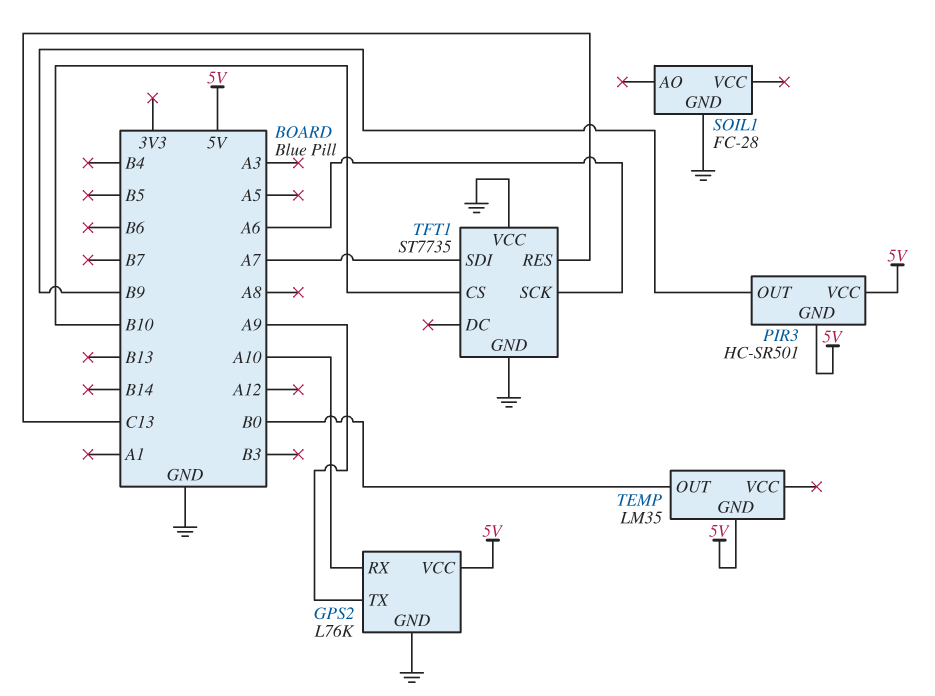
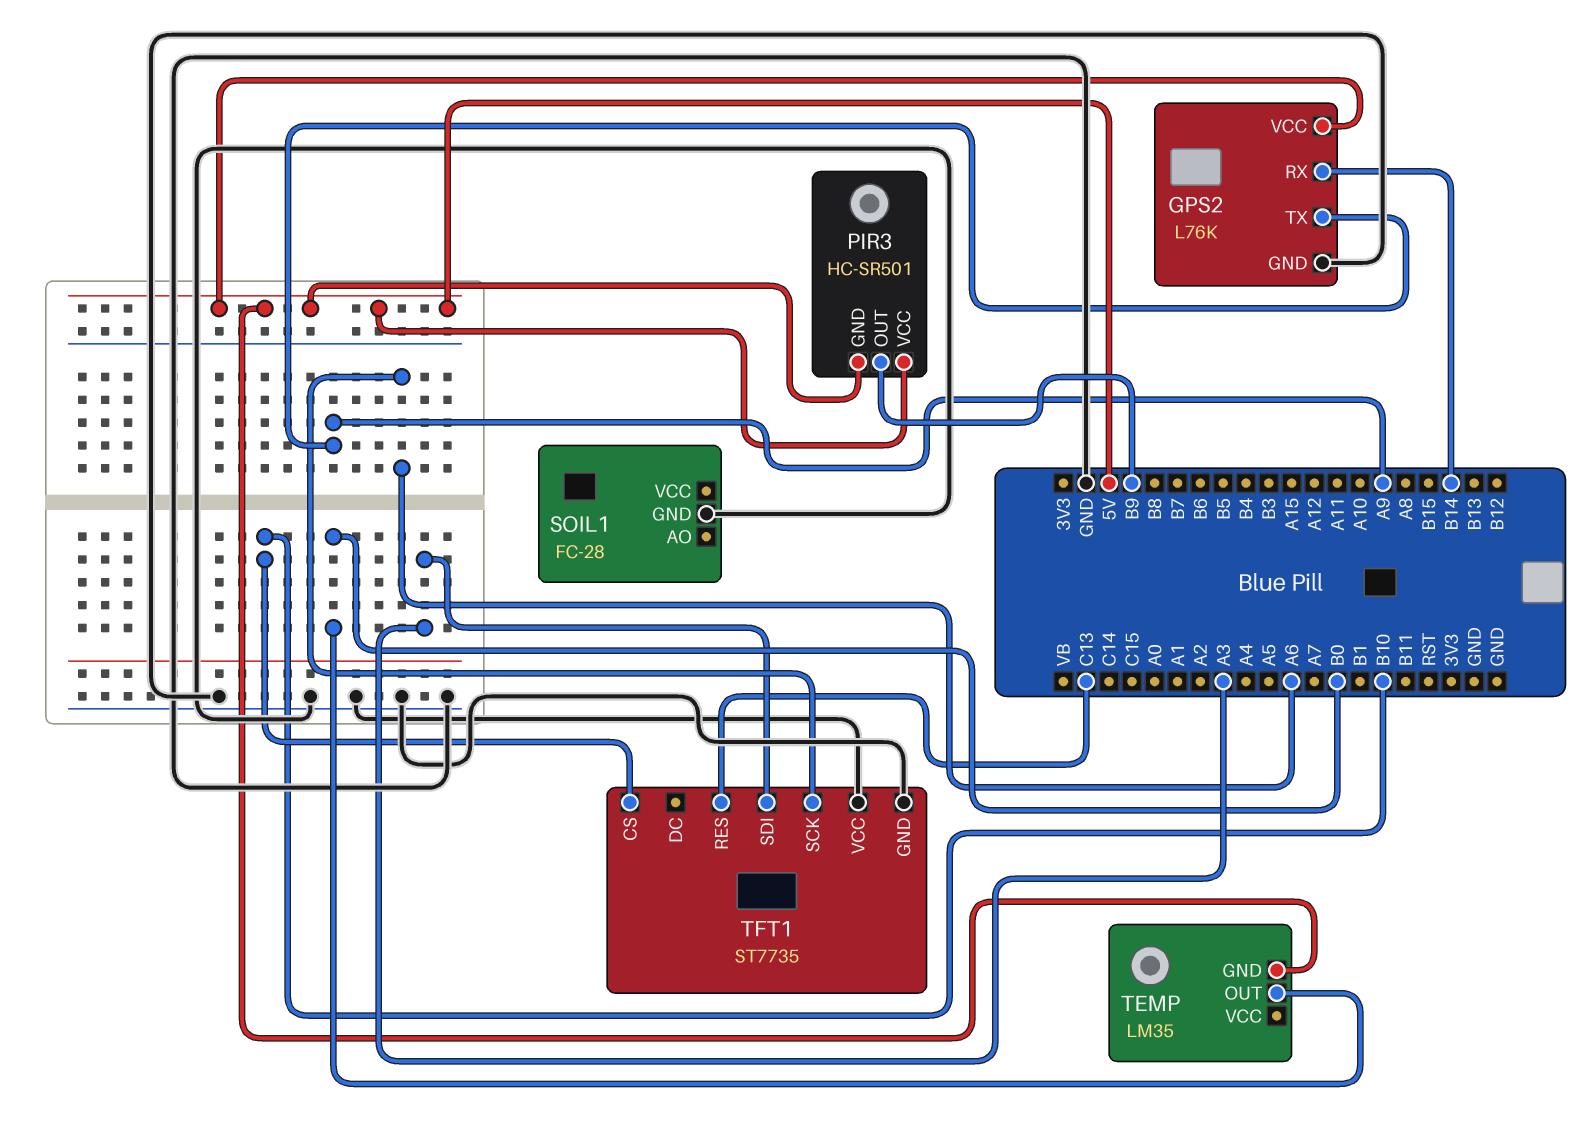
GPS2 pin RX: A10 -> B14
TFT1 pin SDI: A7 -> A3

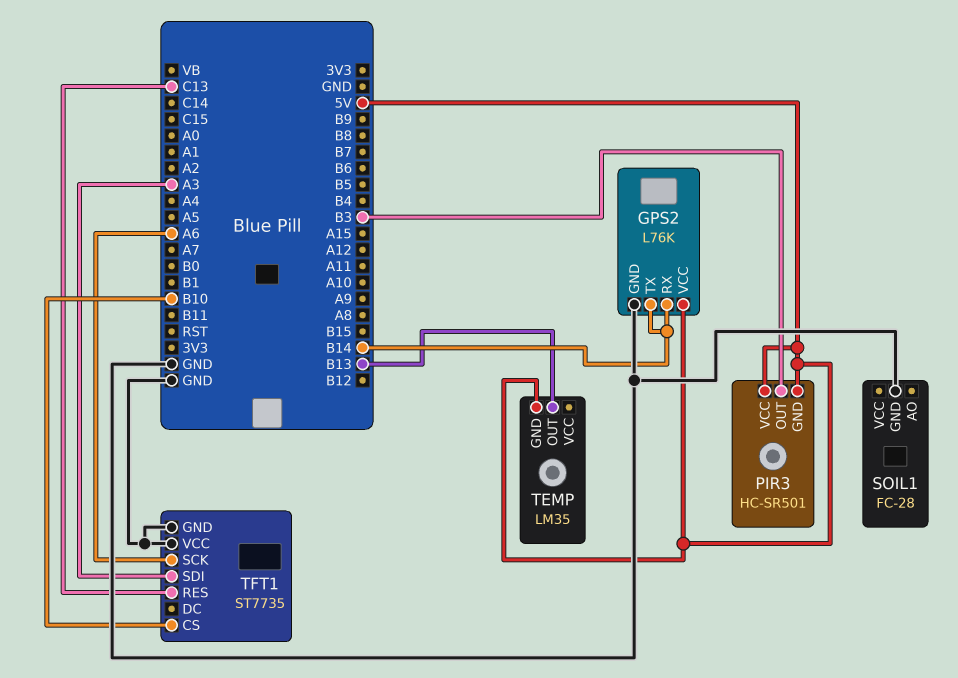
GPS2 pin TX: A9 -> B14
PIR3 pin OUT: B9 -> B3
TEMP pin OUT: B0 -> B13

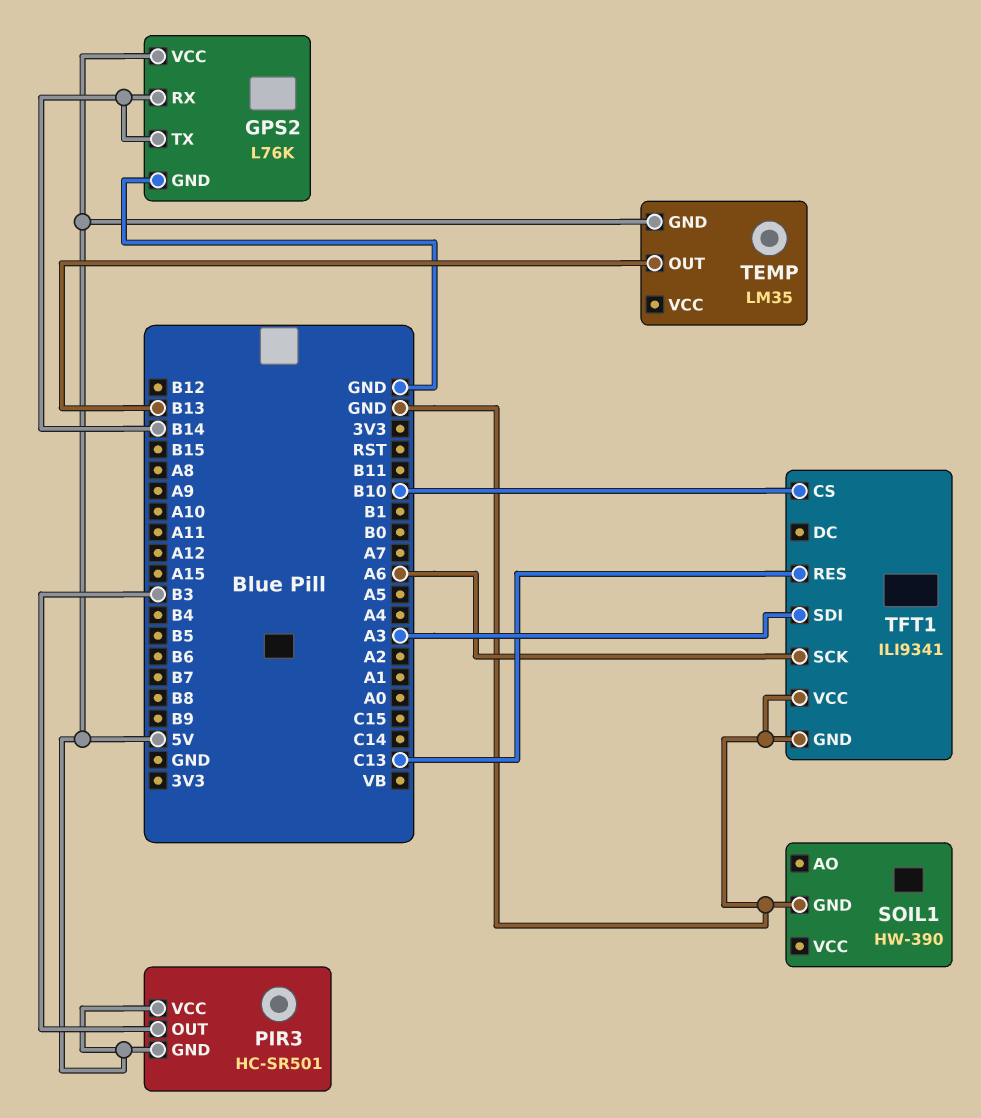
SOIL1: FC-28 -> HW-390
TFT1: ST7735 -> ILI9341

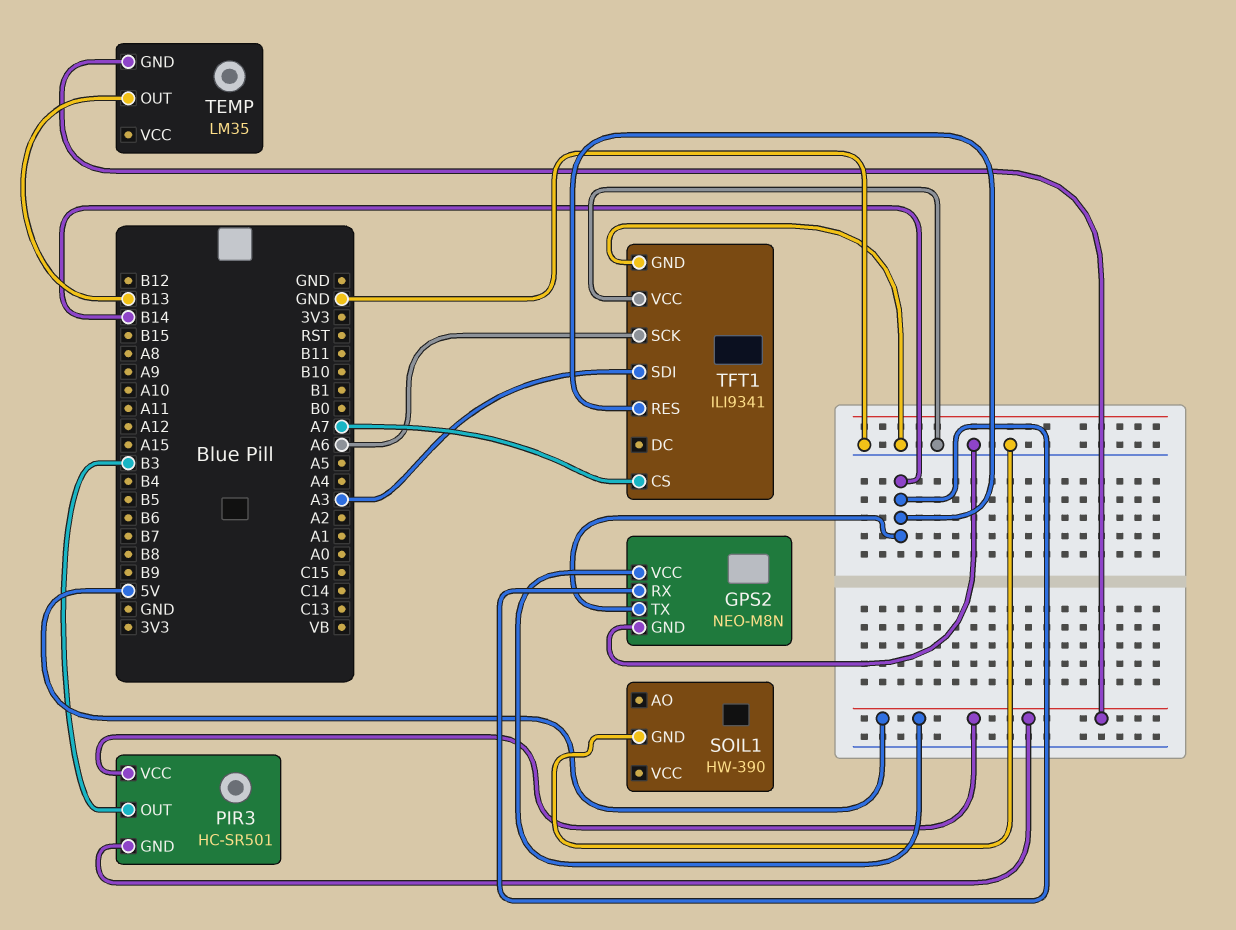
GPS2: L76K -> NEO-M8N
TFT1 pin CS: B10 -> A7
TFT1 pin RES: C13 -> B14

